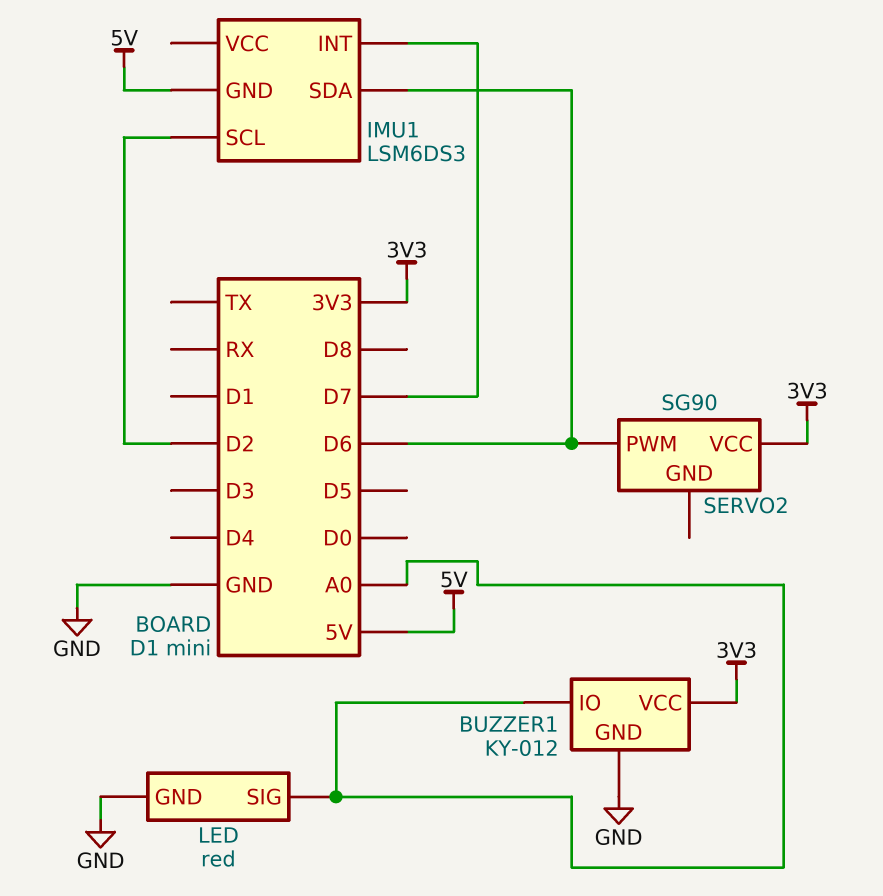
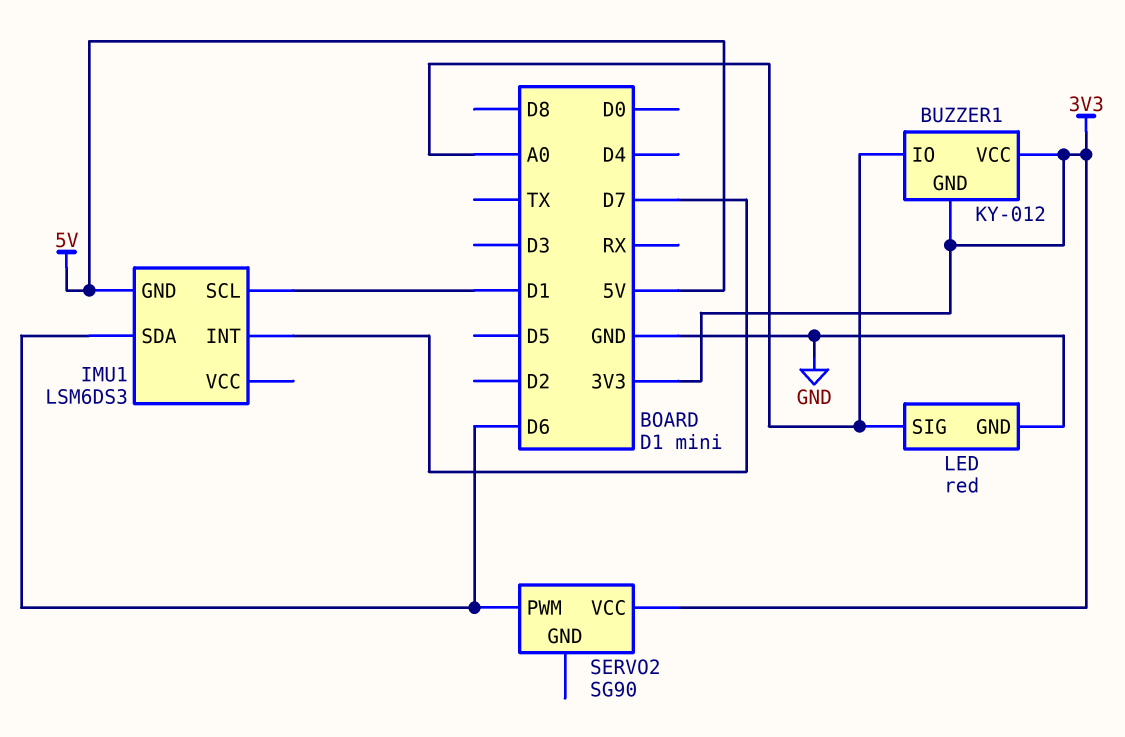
BUZZER1 pin GND: GND -> 3V3
IMU1 pin SCL: D2 -> D1

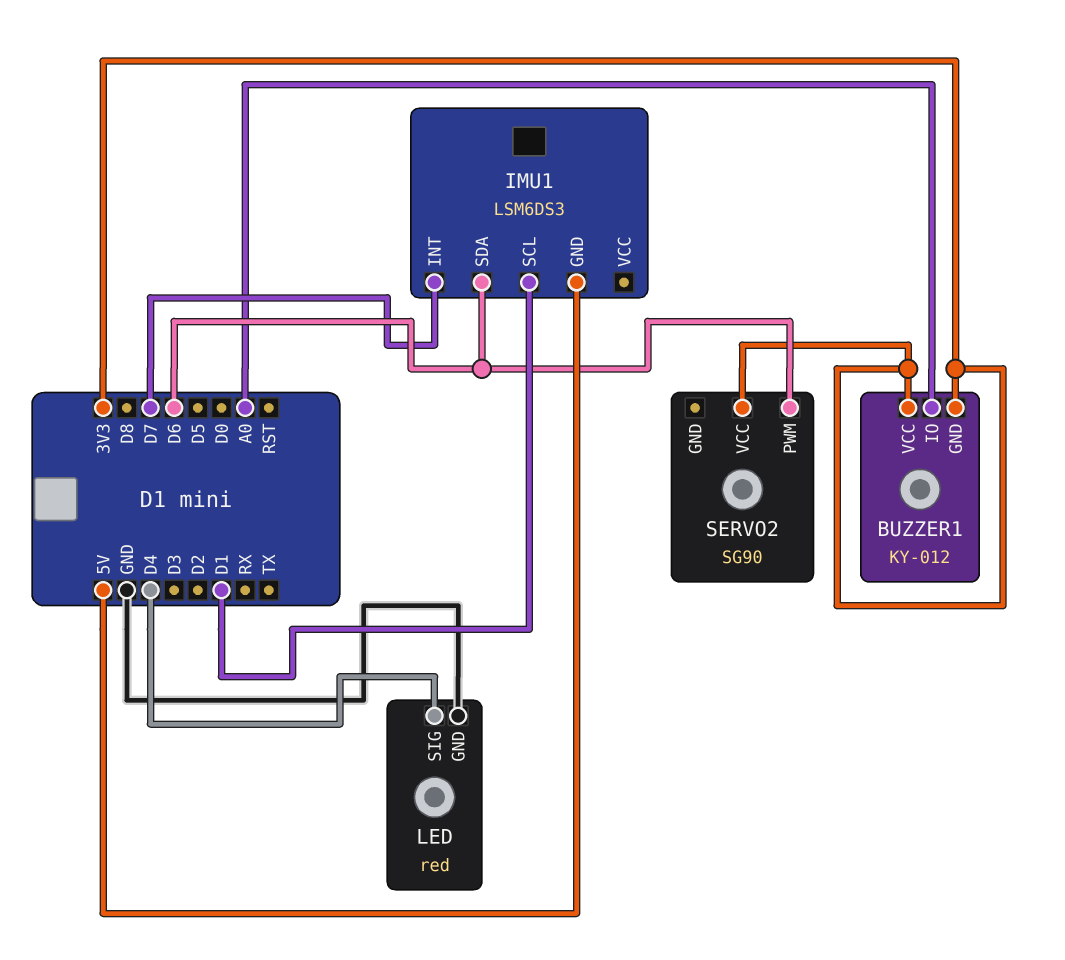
LED pin SIG: A0 -> D4

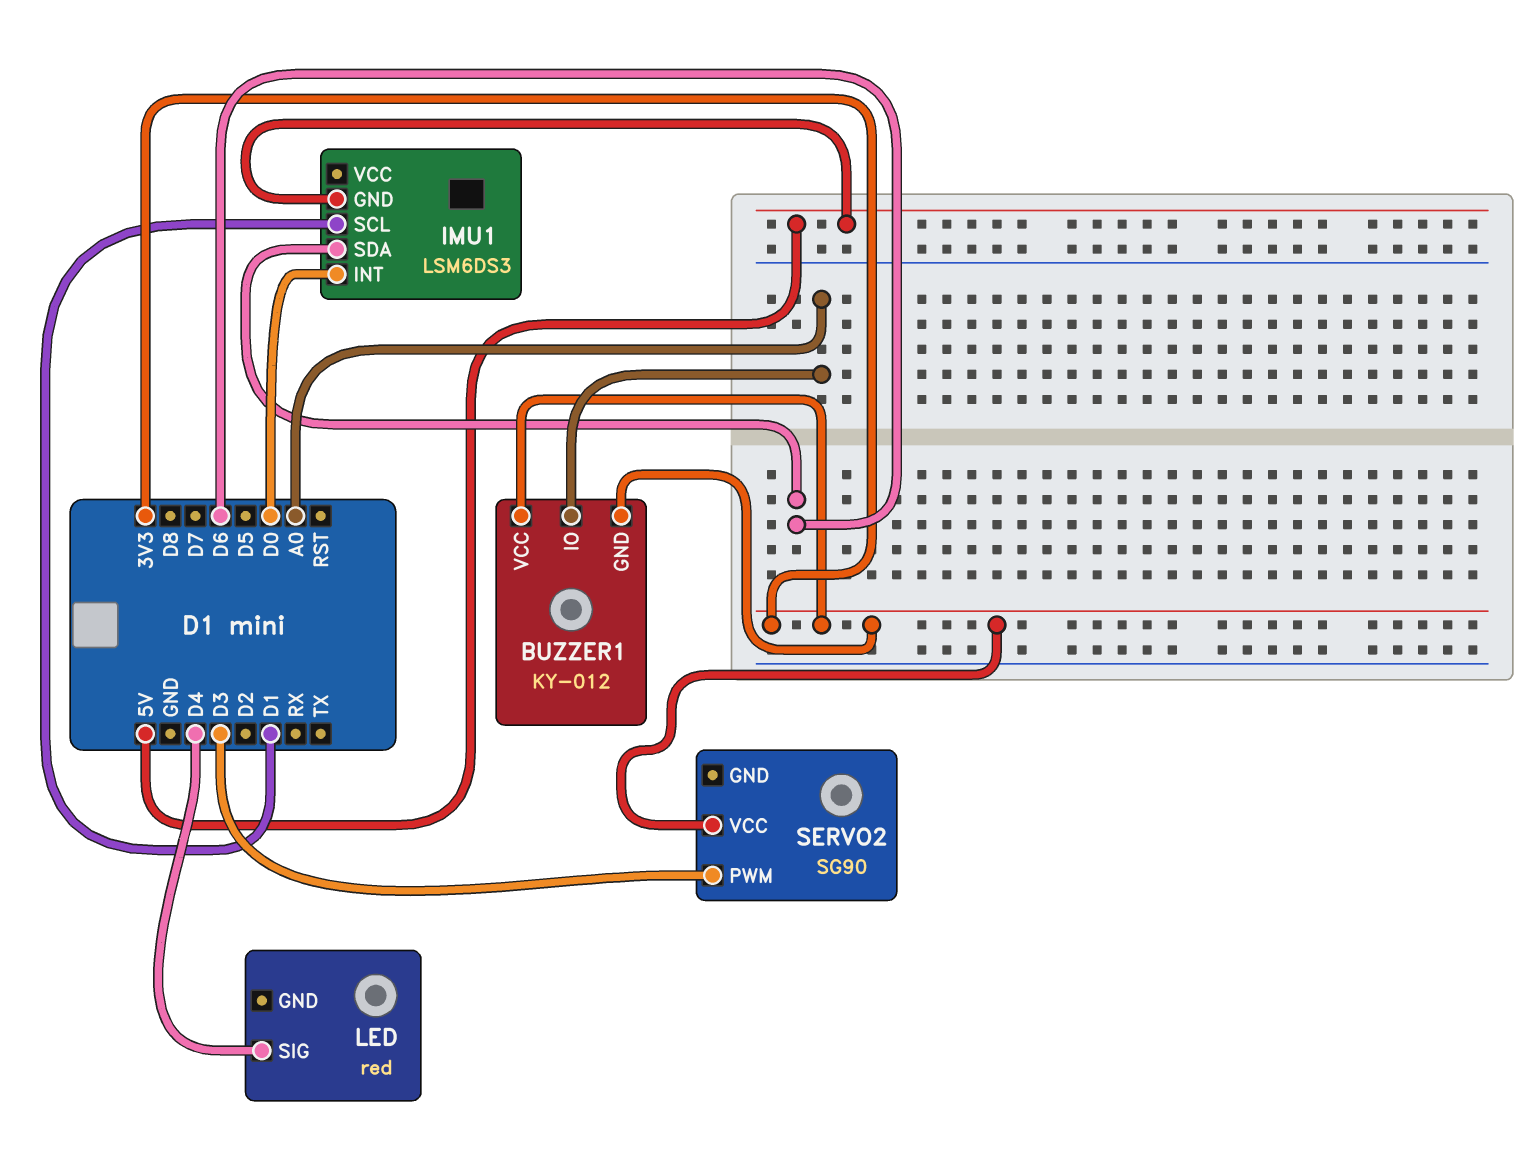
IMU1 pin INT: D7 -> D0
LED pin GND: GND -> none
SERVO2 pin PWM: D6 -> D3

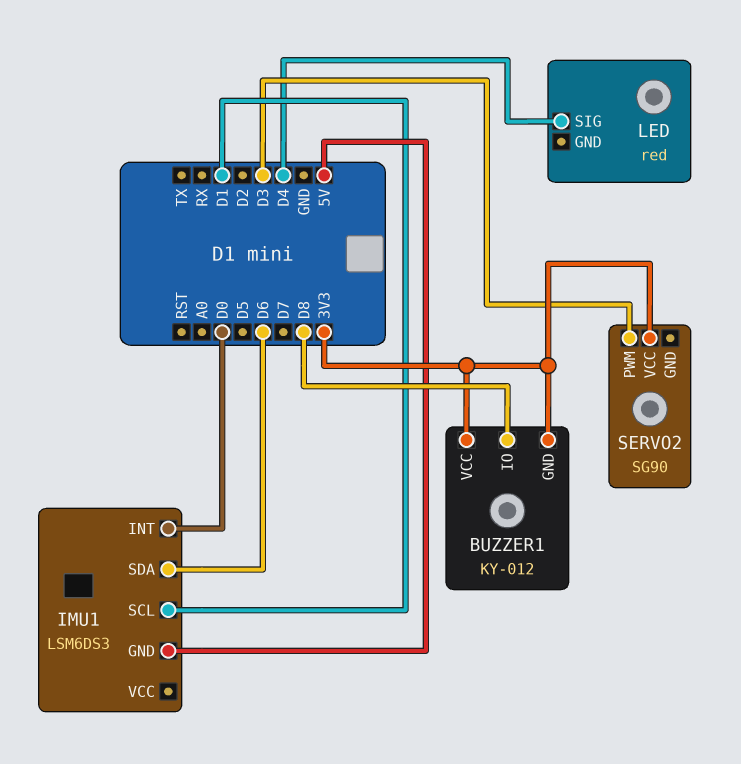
BUZZER1 pin IO: A0 -> D8

